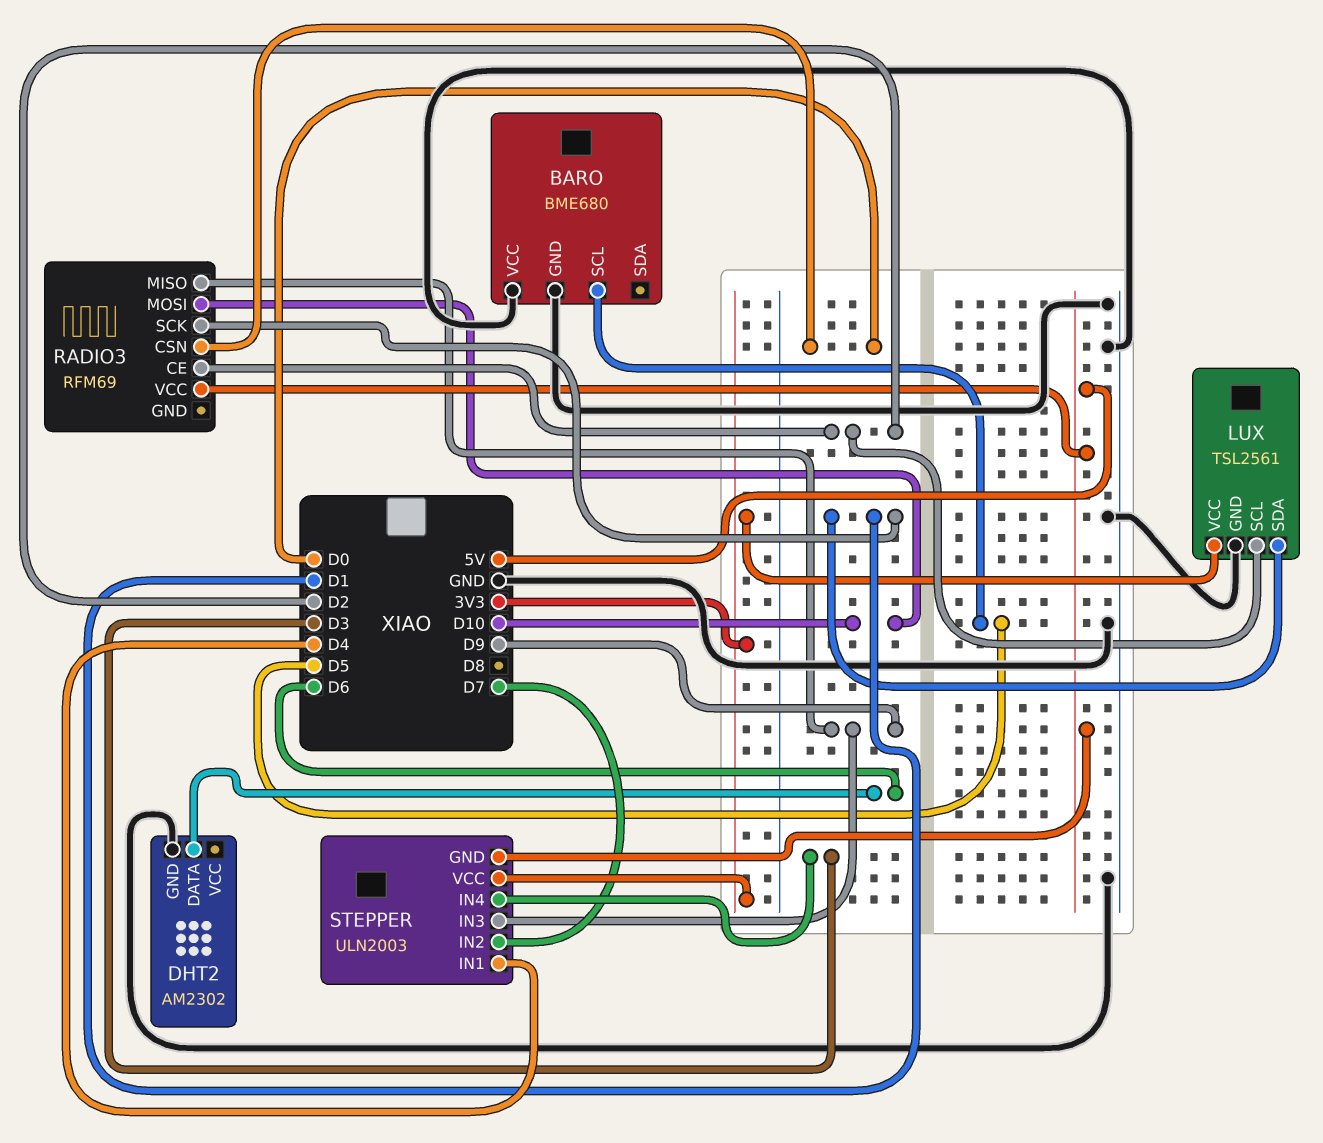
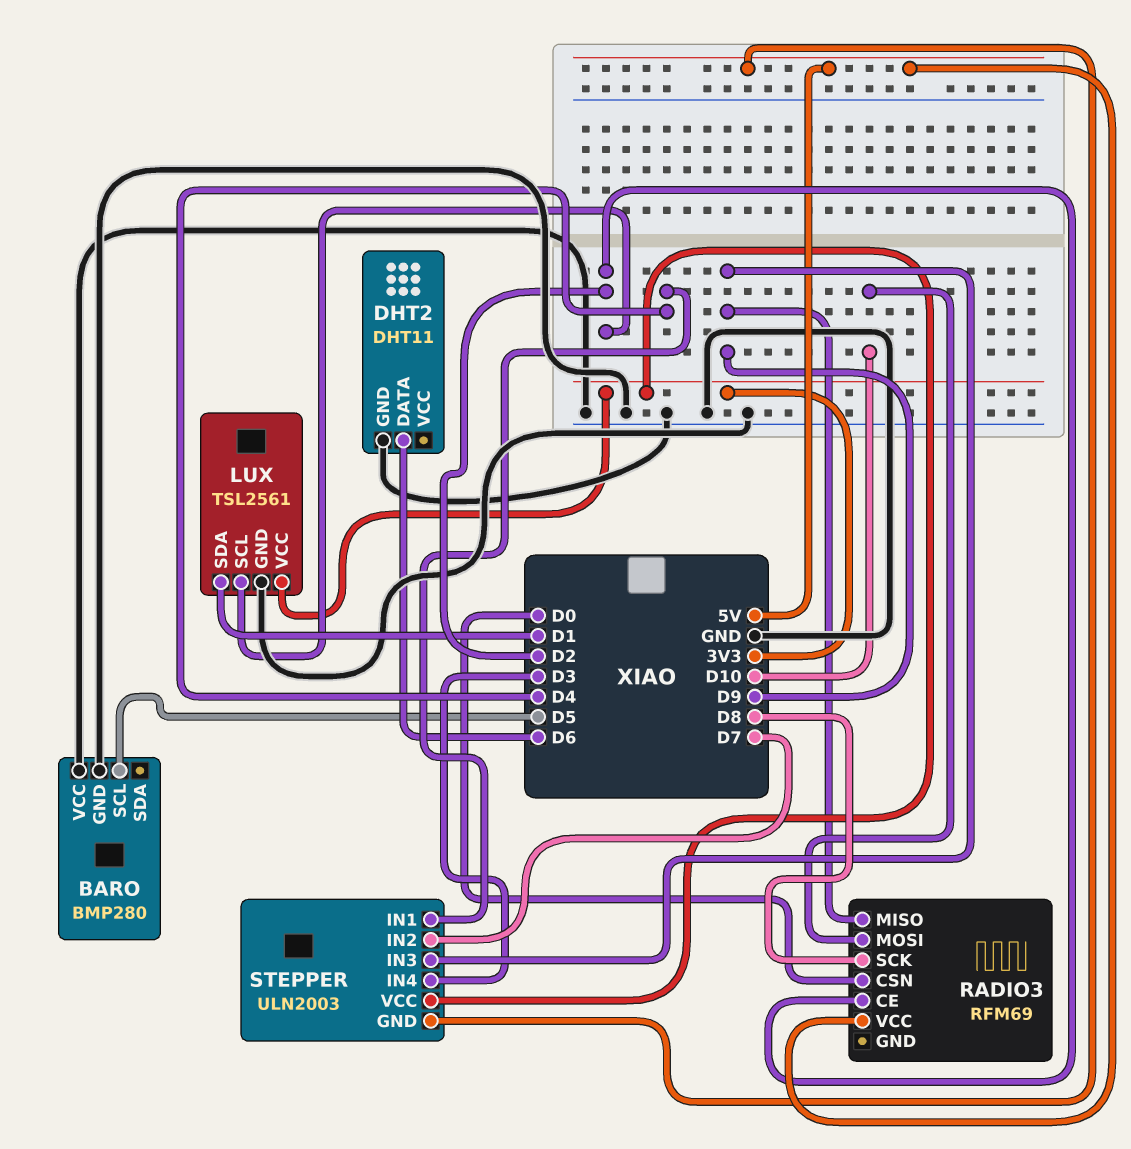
BARO: BME680 -> BMP280
DHT2: AM2302 -> DHT11
RADIO3 pin SCK: D1 -> D8

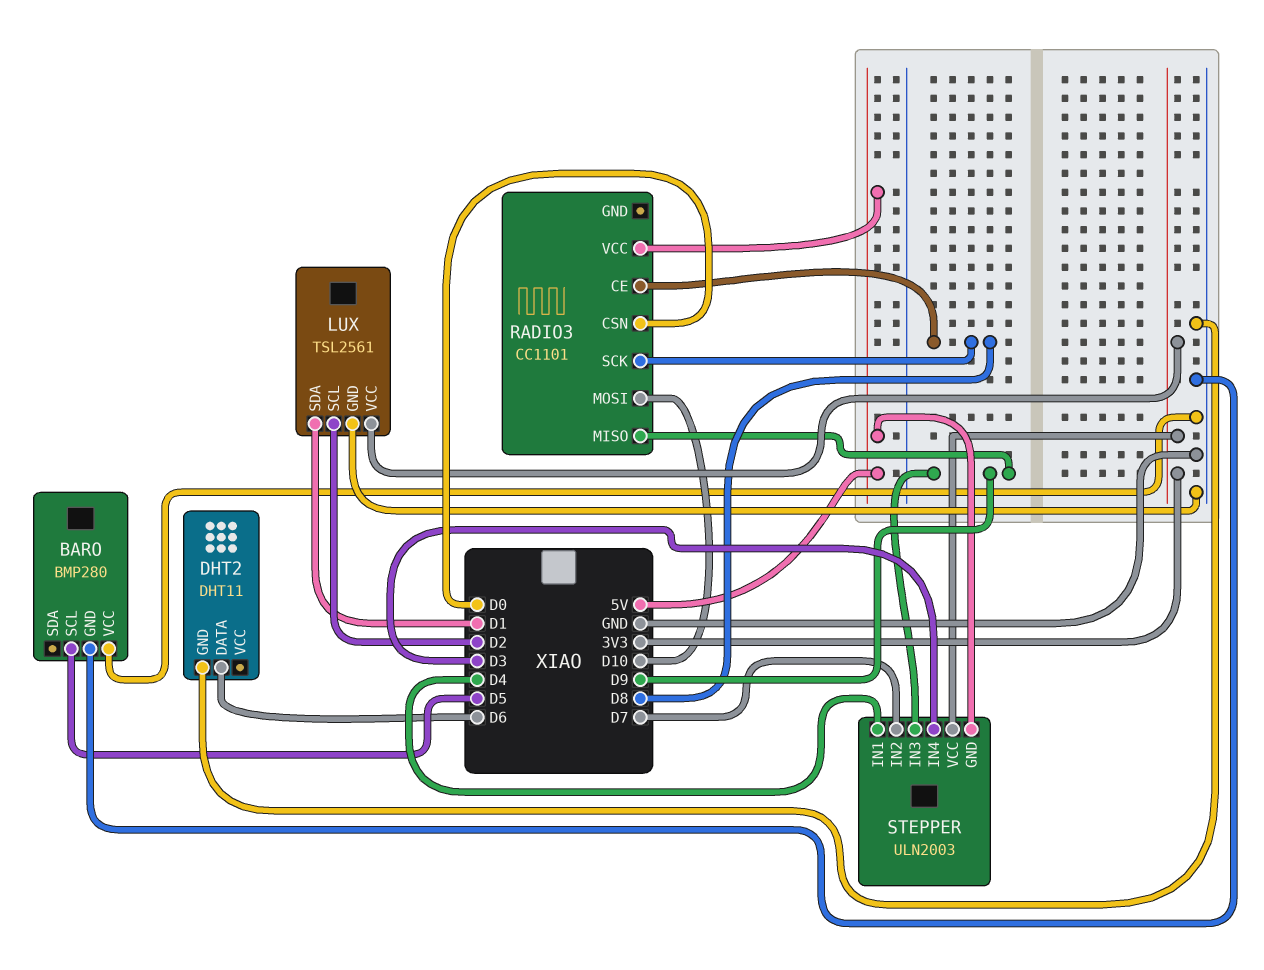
RADIO3: RFM69 -> CC1101
RADIO3 pin CE: D2 -> D8

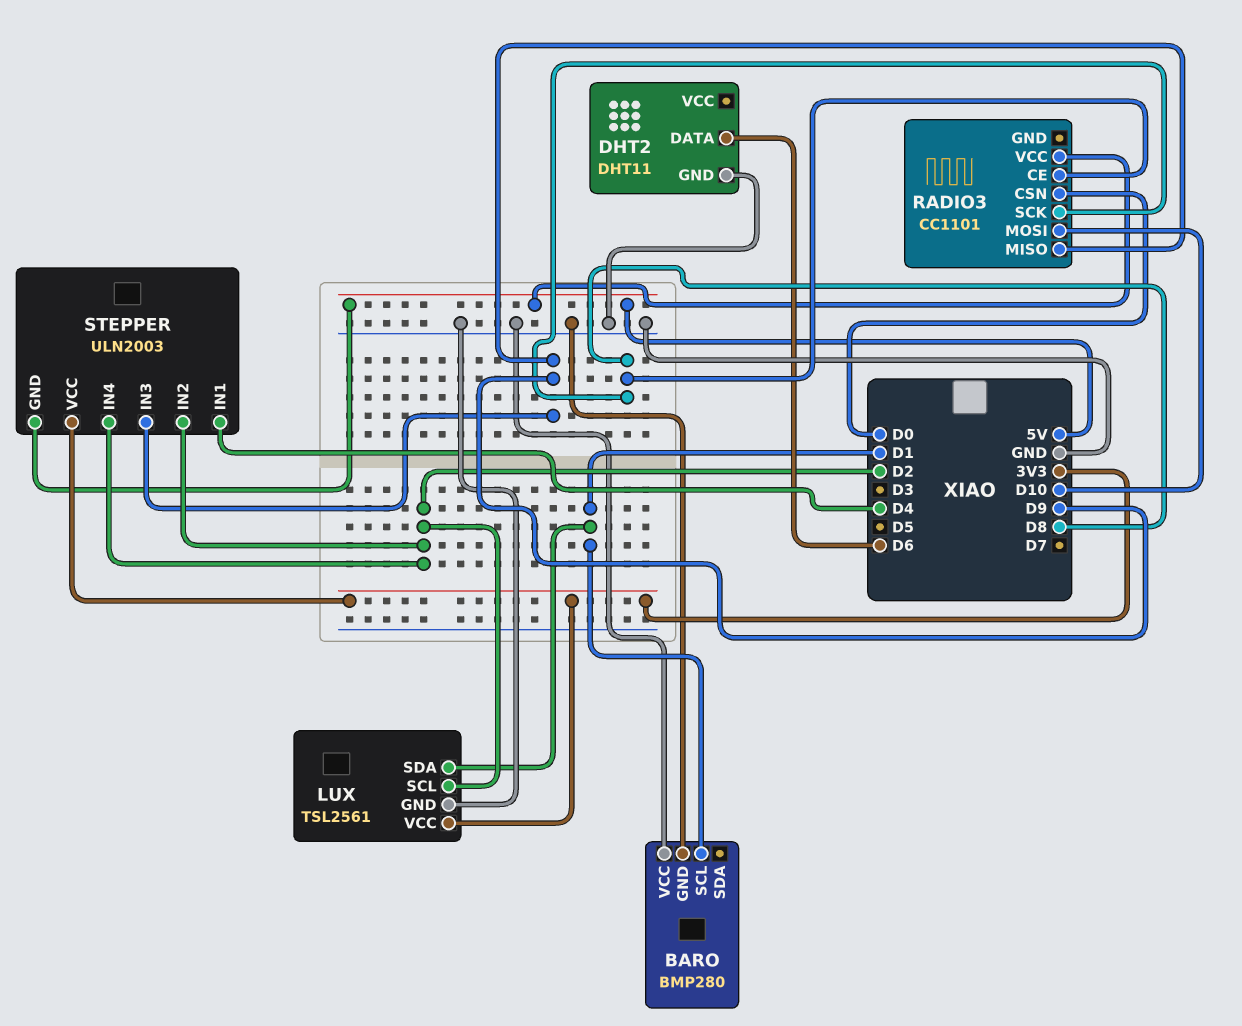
BARO pin SCL: D5 -> D1
STEPPER pin IN2: D7 -> D2
STEPPER pin IN4: D3 -> D2

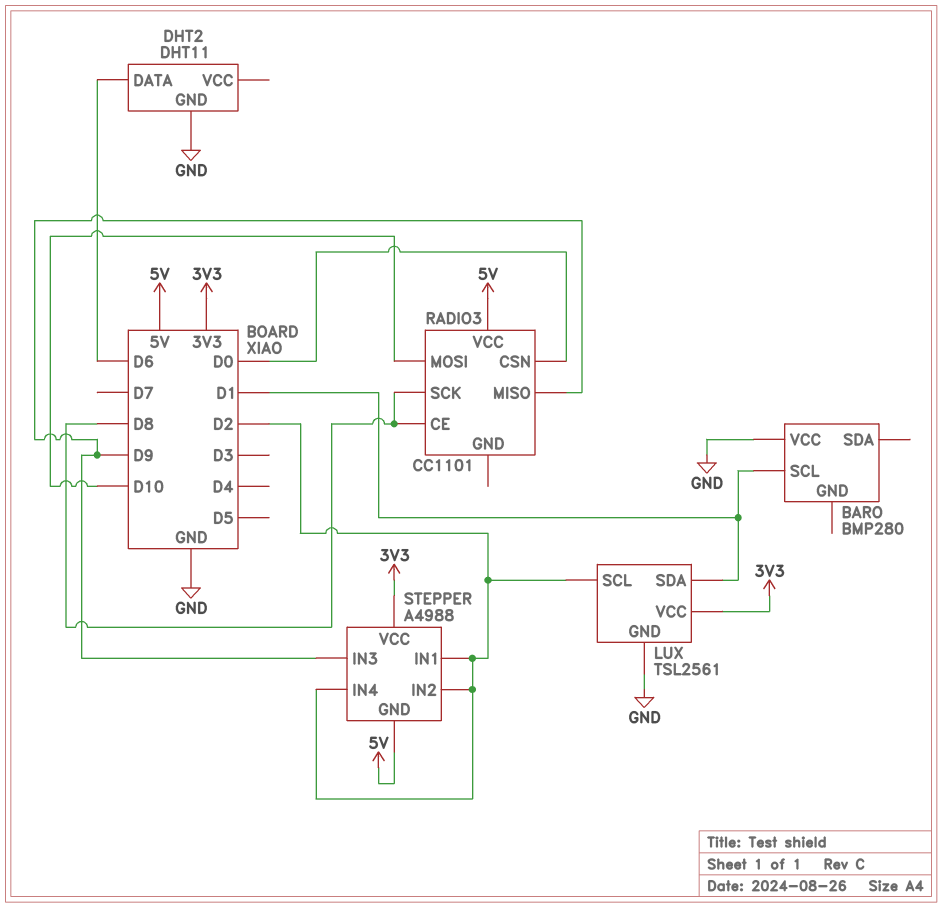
BARO pin GND: GND -> none
STEPPER: ULN2003 -> A4988
STEPPER pin IN1: D4 -> D2

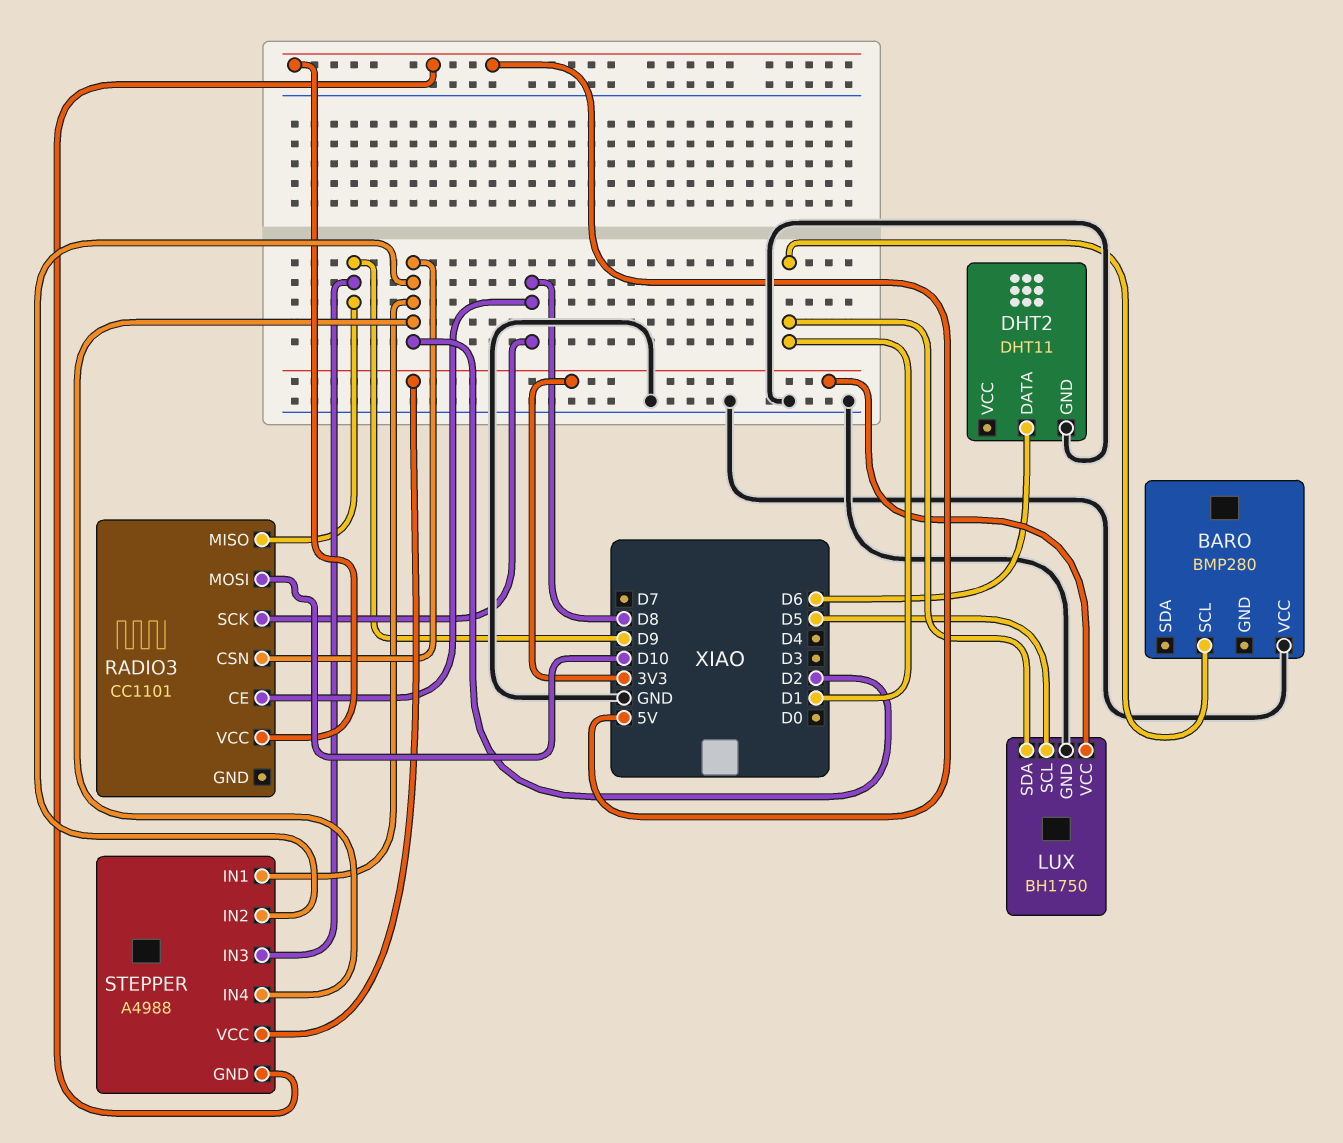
LUX: TSL2561 -> BH1750
LUX pin SCL: D2 -> D5
RADIO3 pin CSN: D0 -> D2

